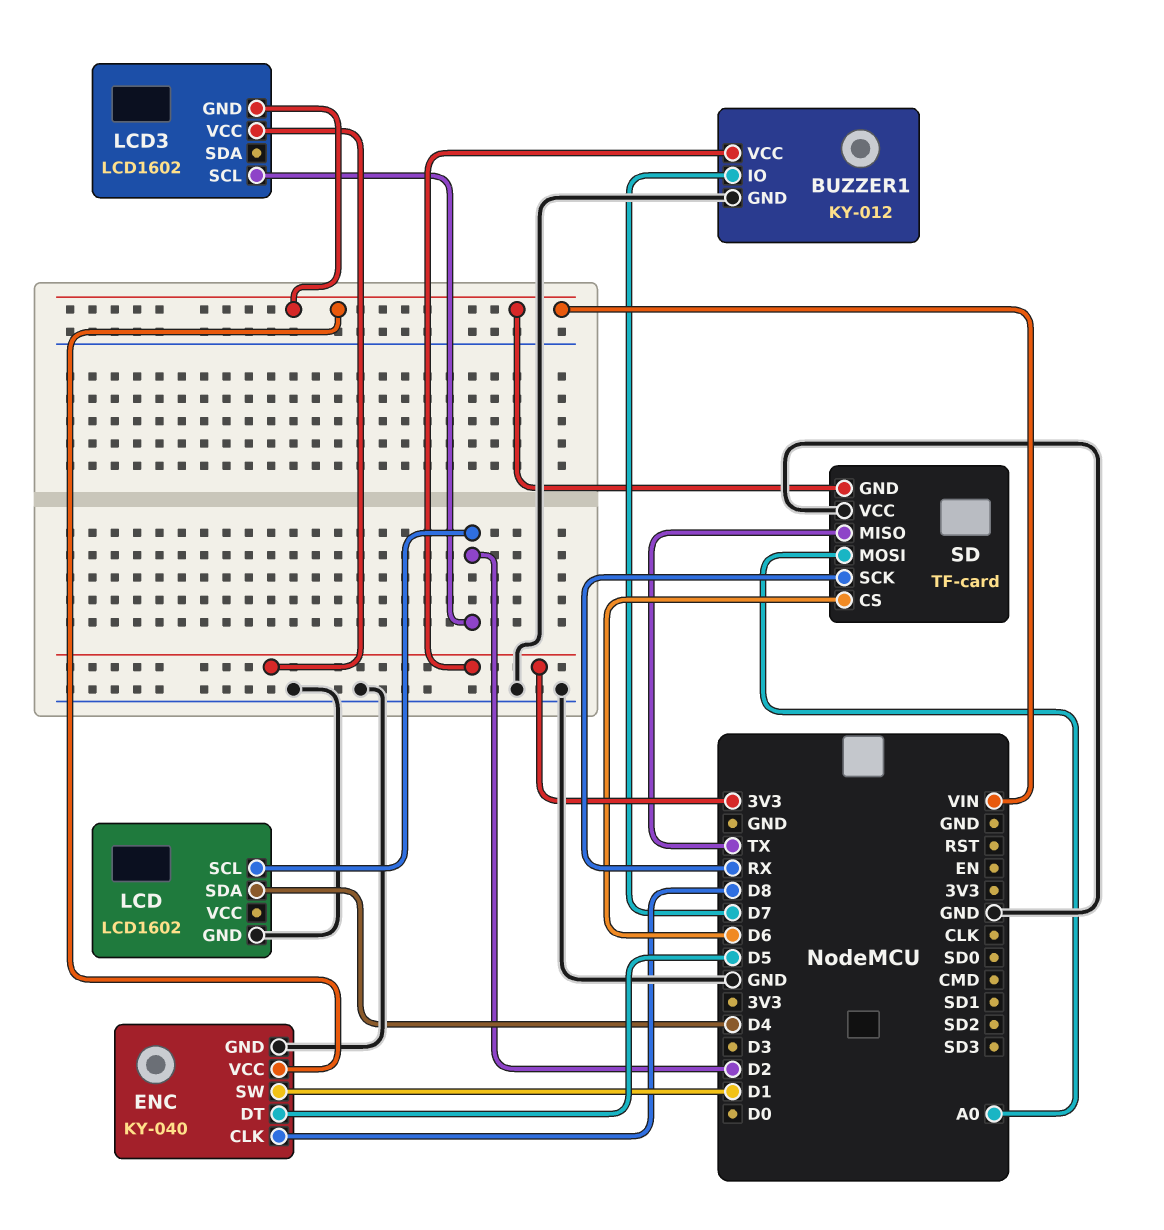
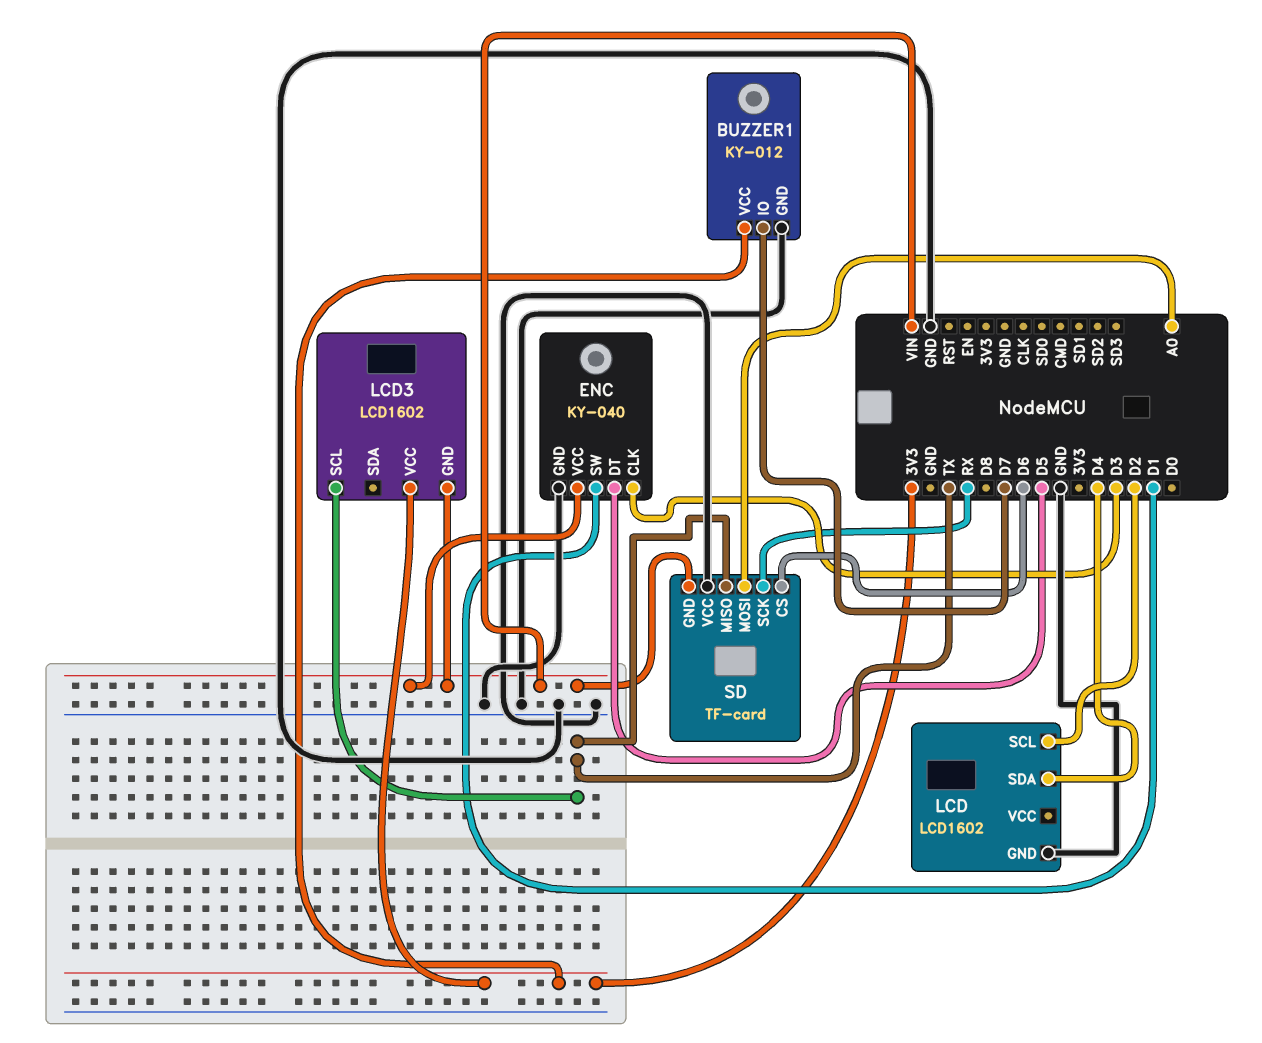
ENC pin CLK: D8 -> D3
LCD3 pin SCL: D2 -> TX

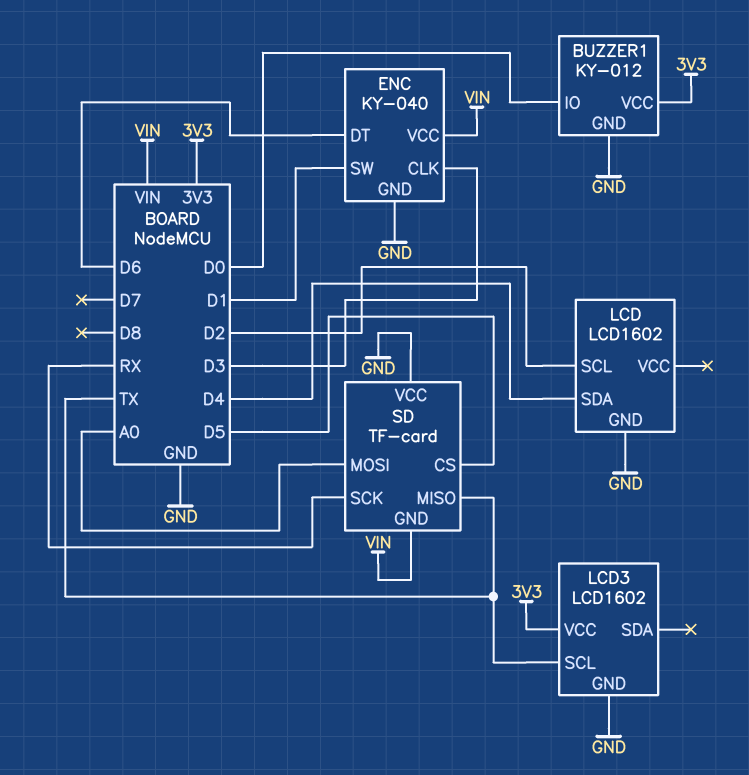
BUZZER1 pin IO: D7 -> D0
ENC pin DT: D5 -> D6
LCD3 pin GND: VIN -> GND
SD pin CS: D6 -> D5

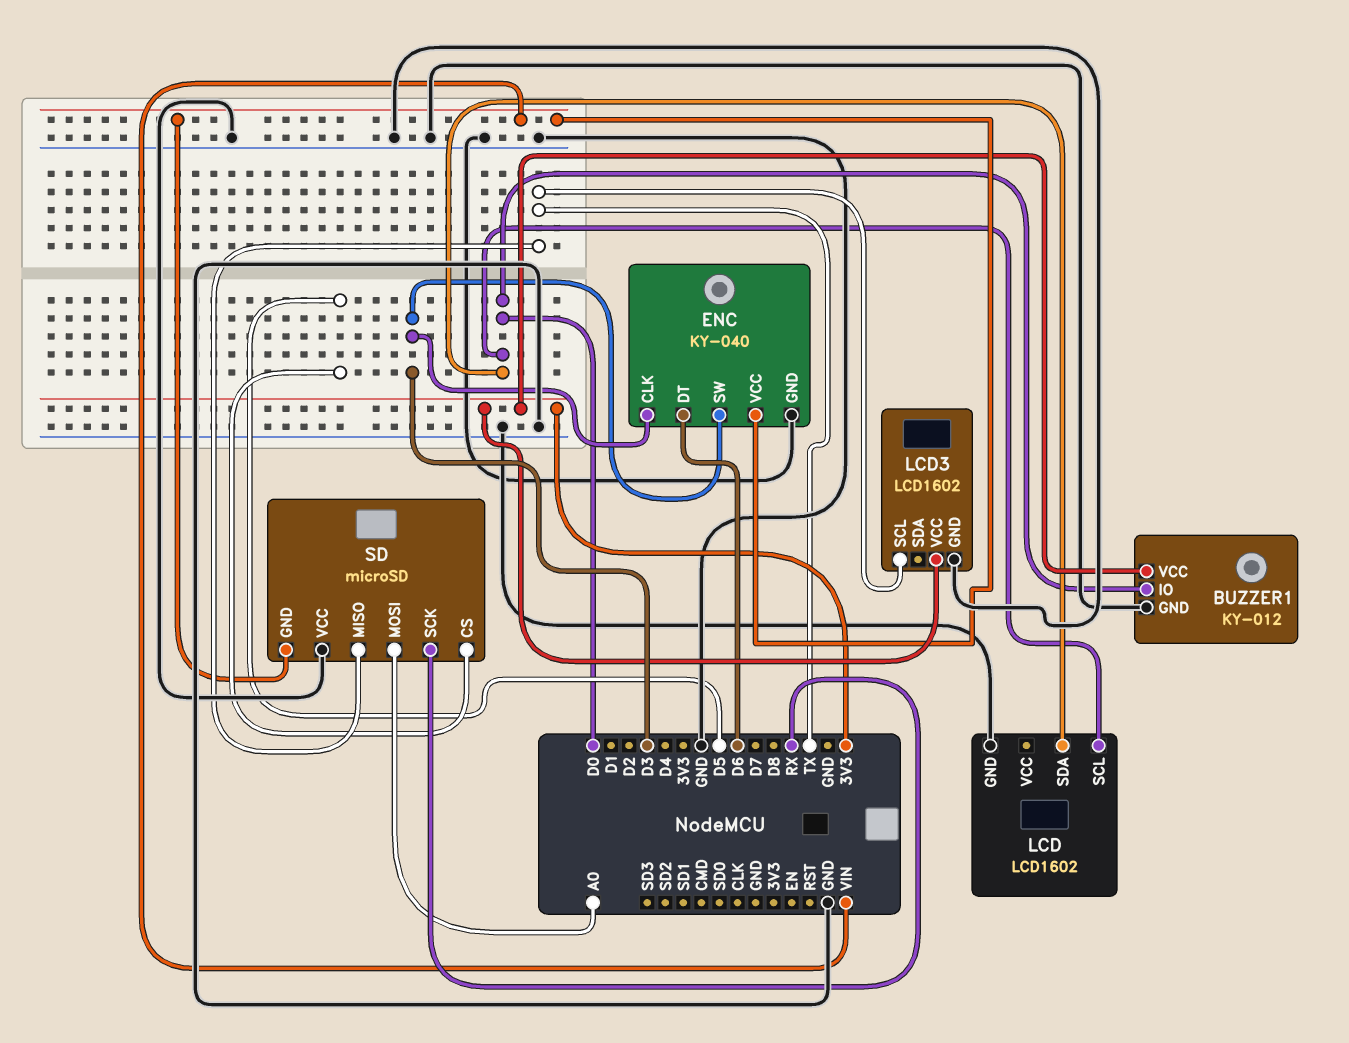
ENC pin SW: D1 -> D3
LCD pin SCL: D2 -> D0
LCD pin SDA: D4 -> D0
SD: TF-card -> microSD

